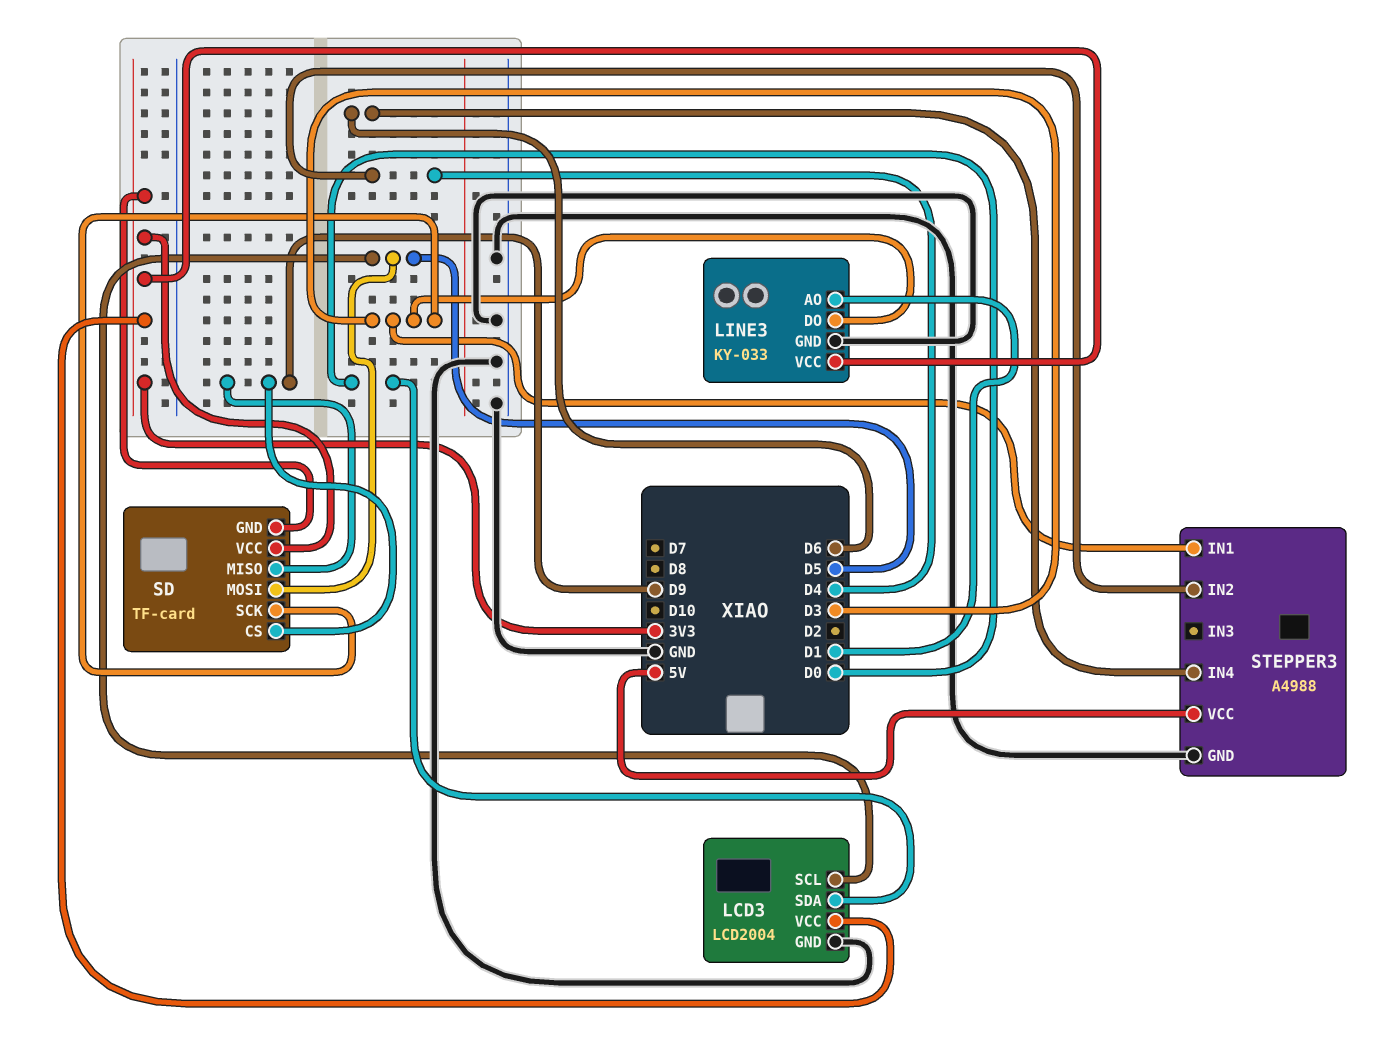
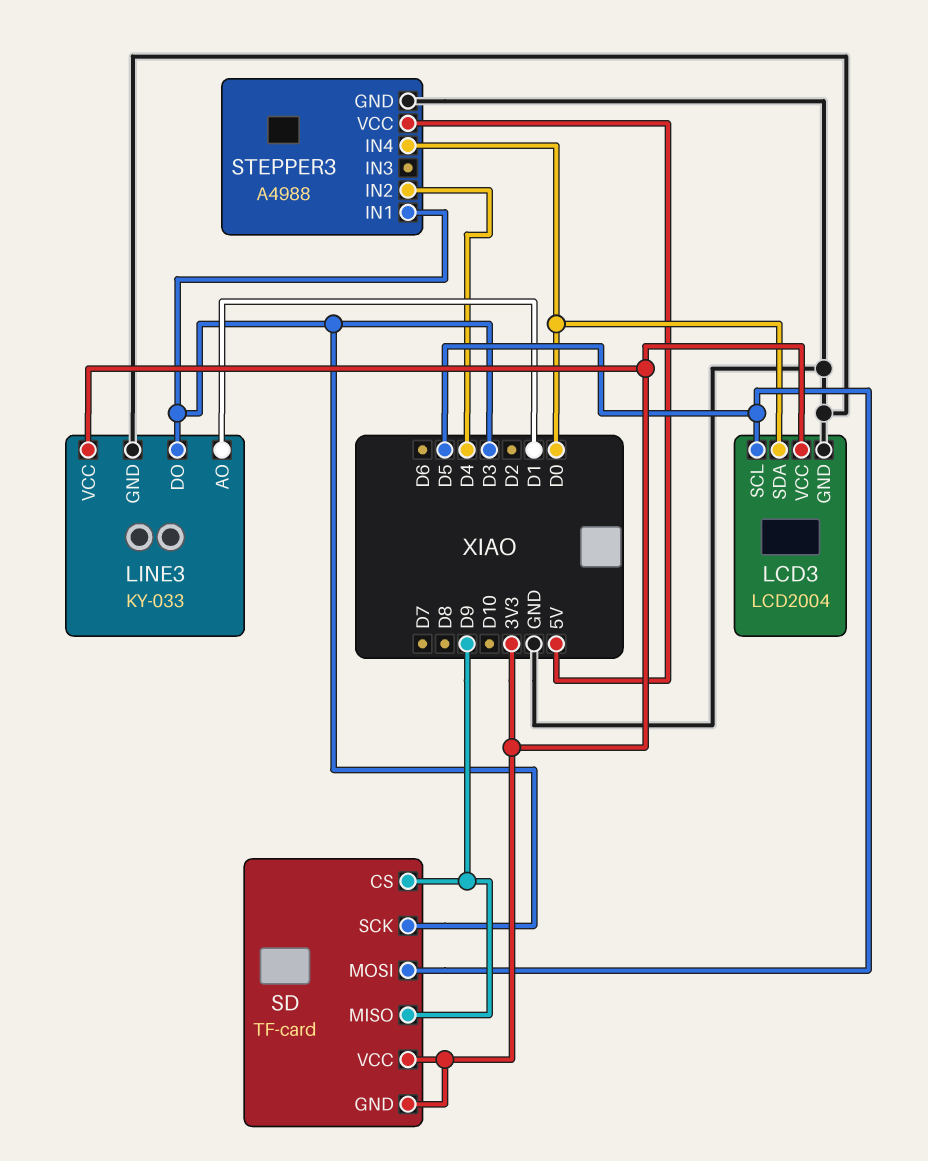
STEPPER3 pin IN4: D6 -> D0

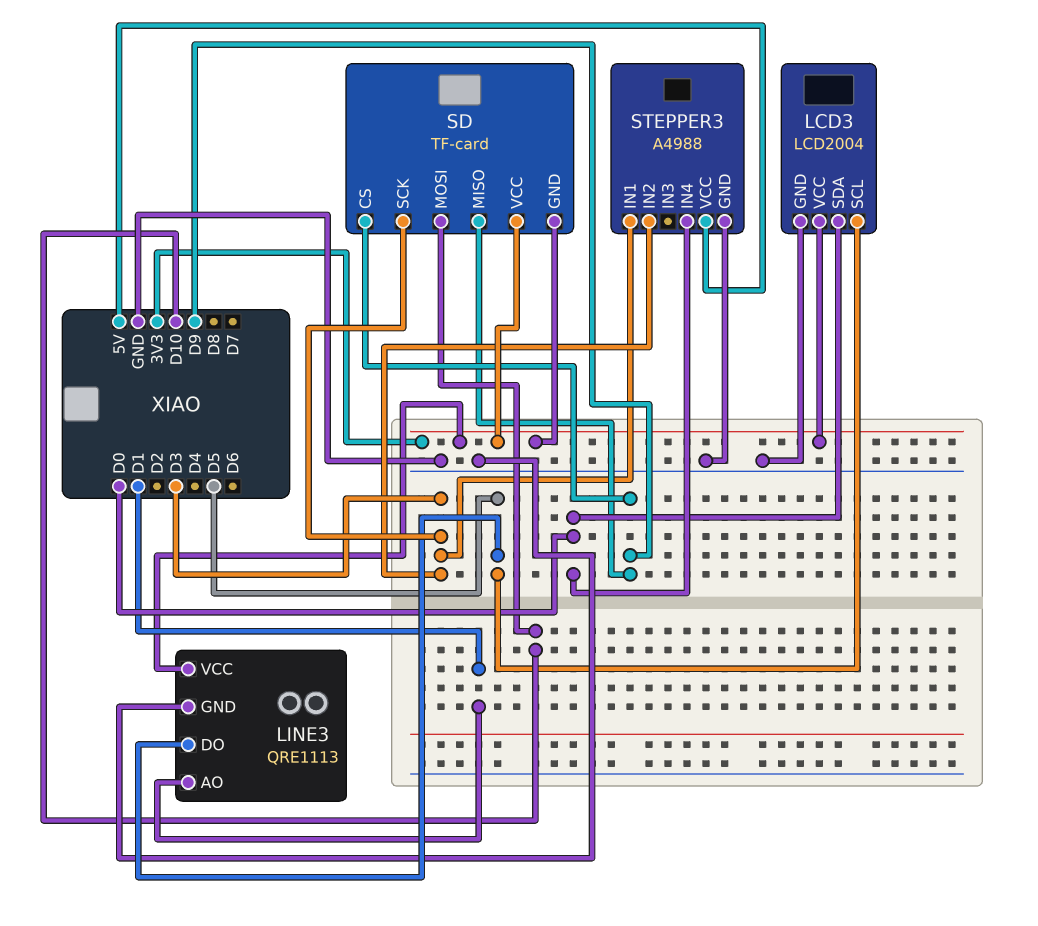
LINE3: KY-033 -> QRE1113
LINE3 pin DO: D3 -> D5
SD pin MOSI: D5 -> D10
STEPPER3 pin IN2: D4 -> D3

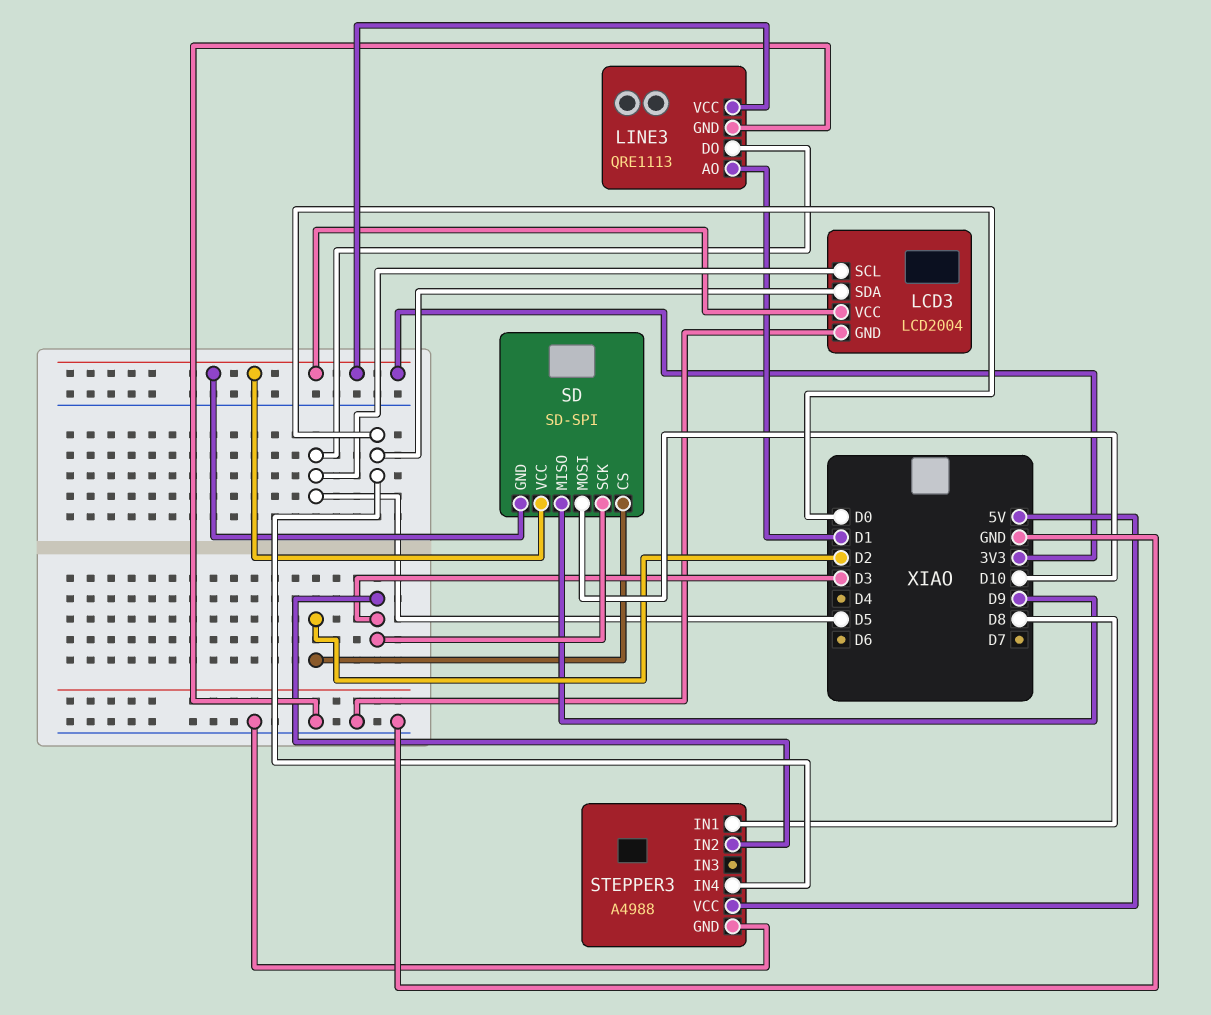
SD: TF-card -> SD-SPI
SD pin CS: D9 -> D2
STEPPER3 pin IN1: D3 -> D8

